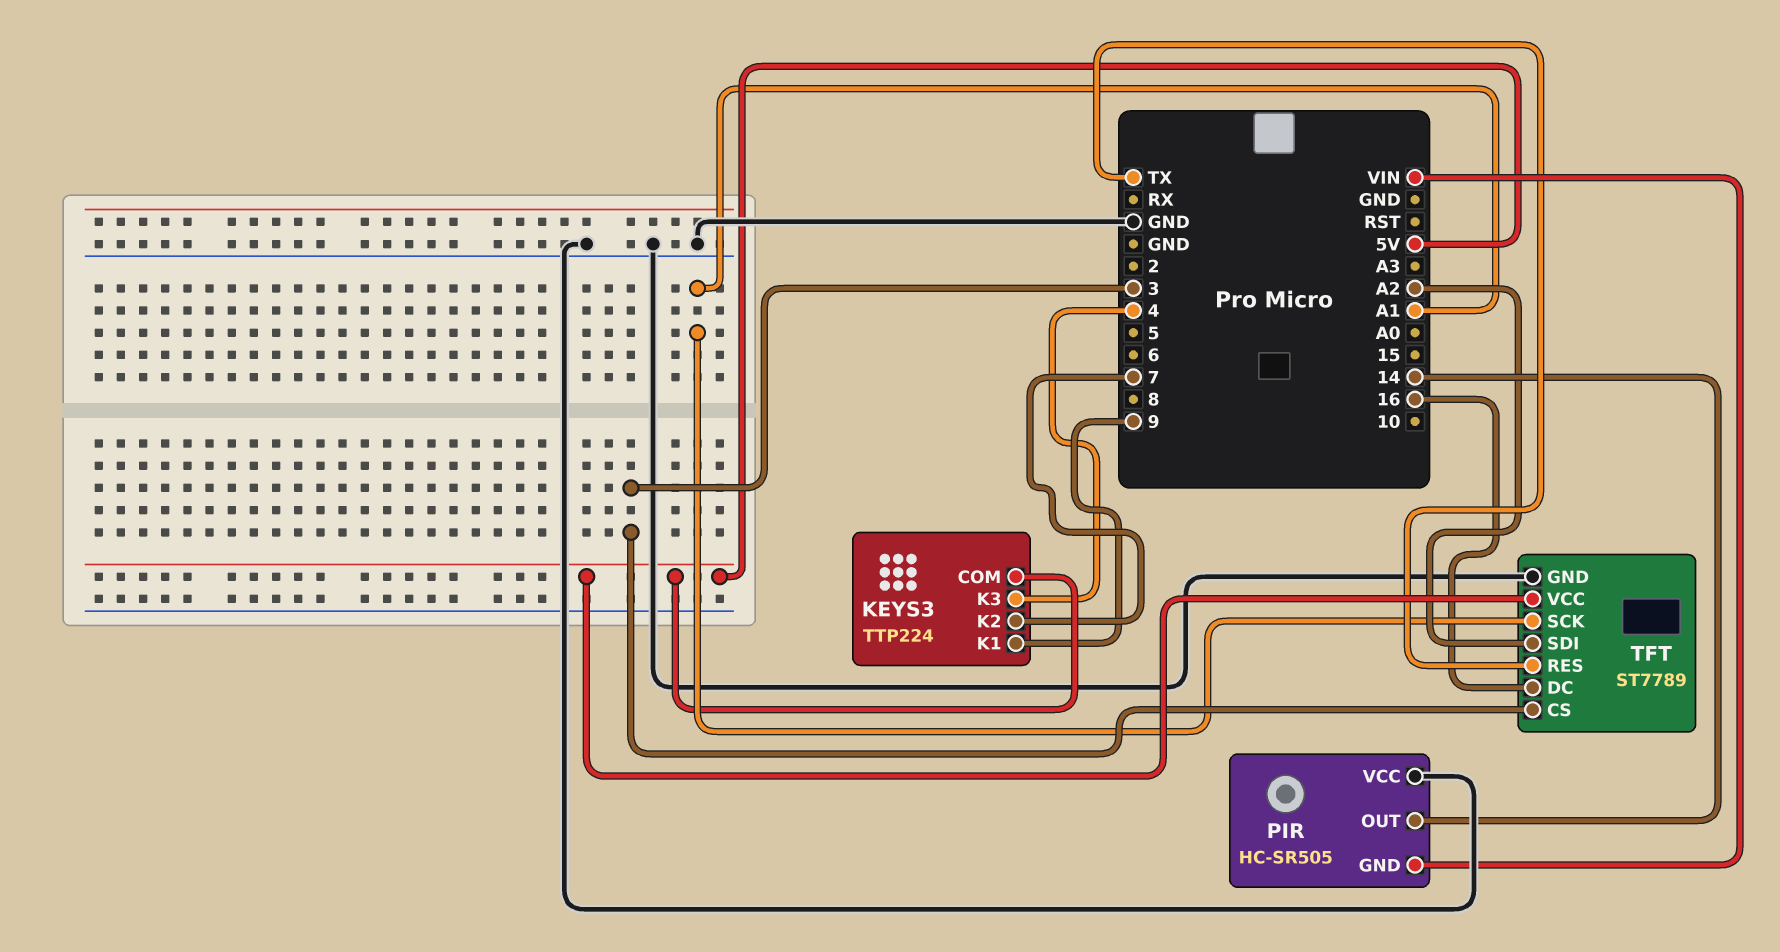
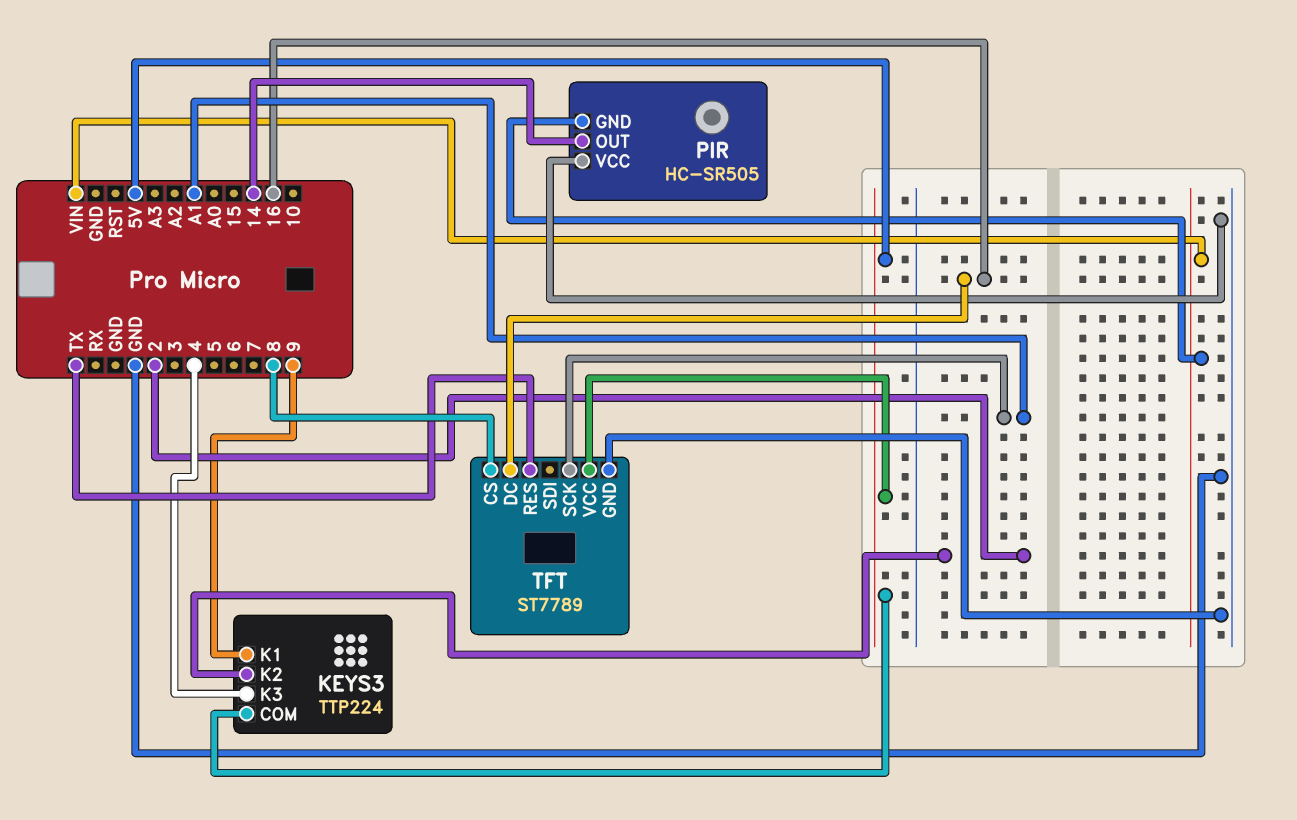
KEYS3 pin K2: 7 -> 2
TFT pin CS: 3 -> 8
TFT pin SDI: A2 -> none

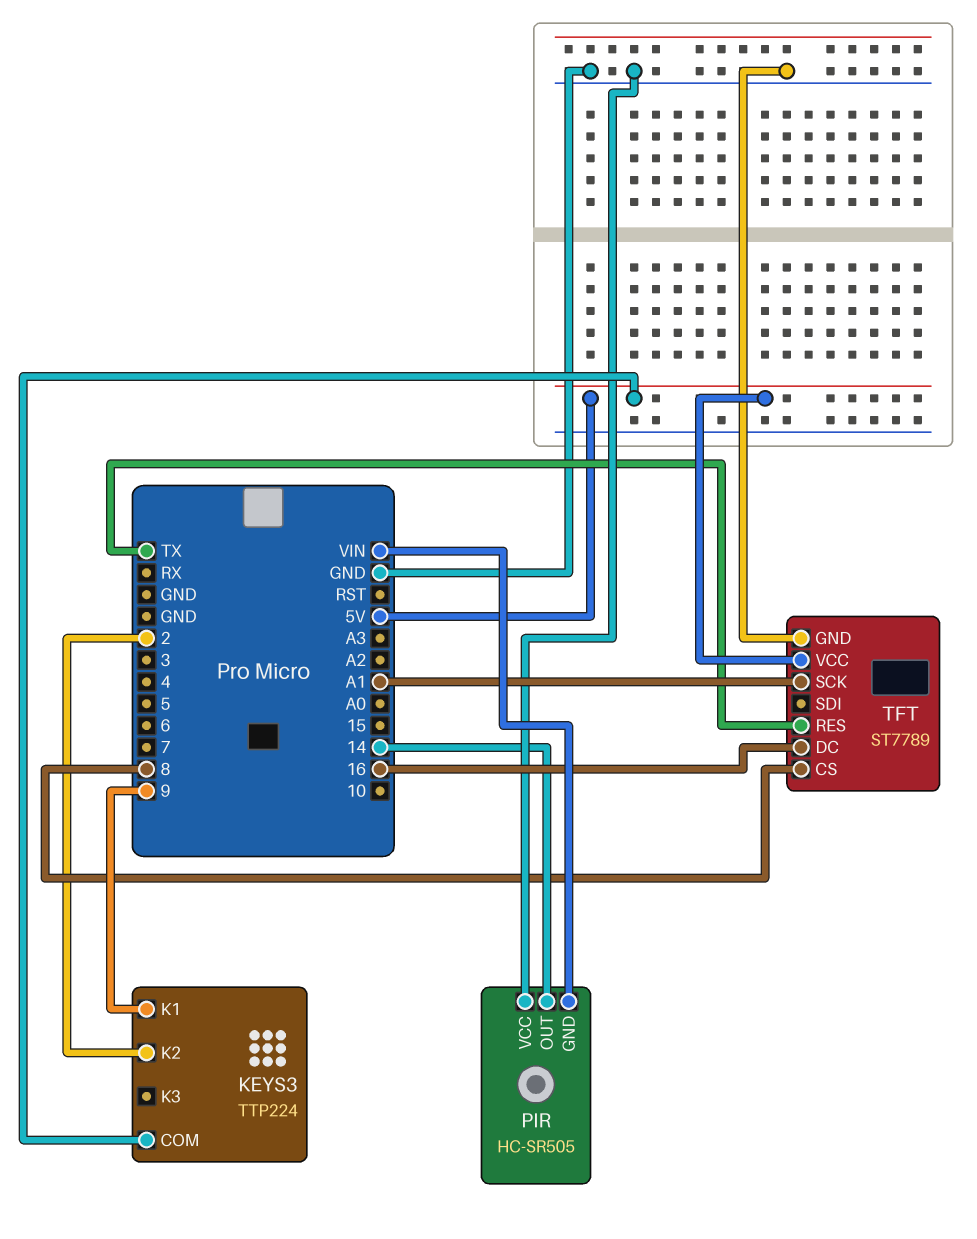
KEYS3 pin K3: 4 -> none

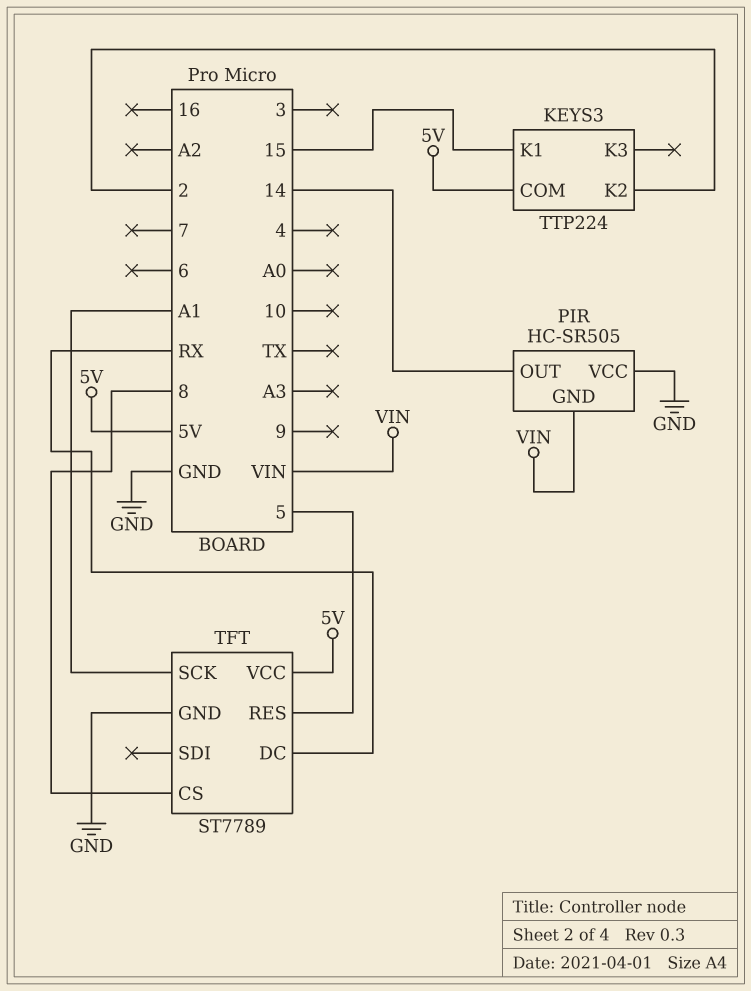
KEYS3 pin K1: 9 -> 15
TFT pin DC: 16 -> RX
TFT pin RES: TX -> 5

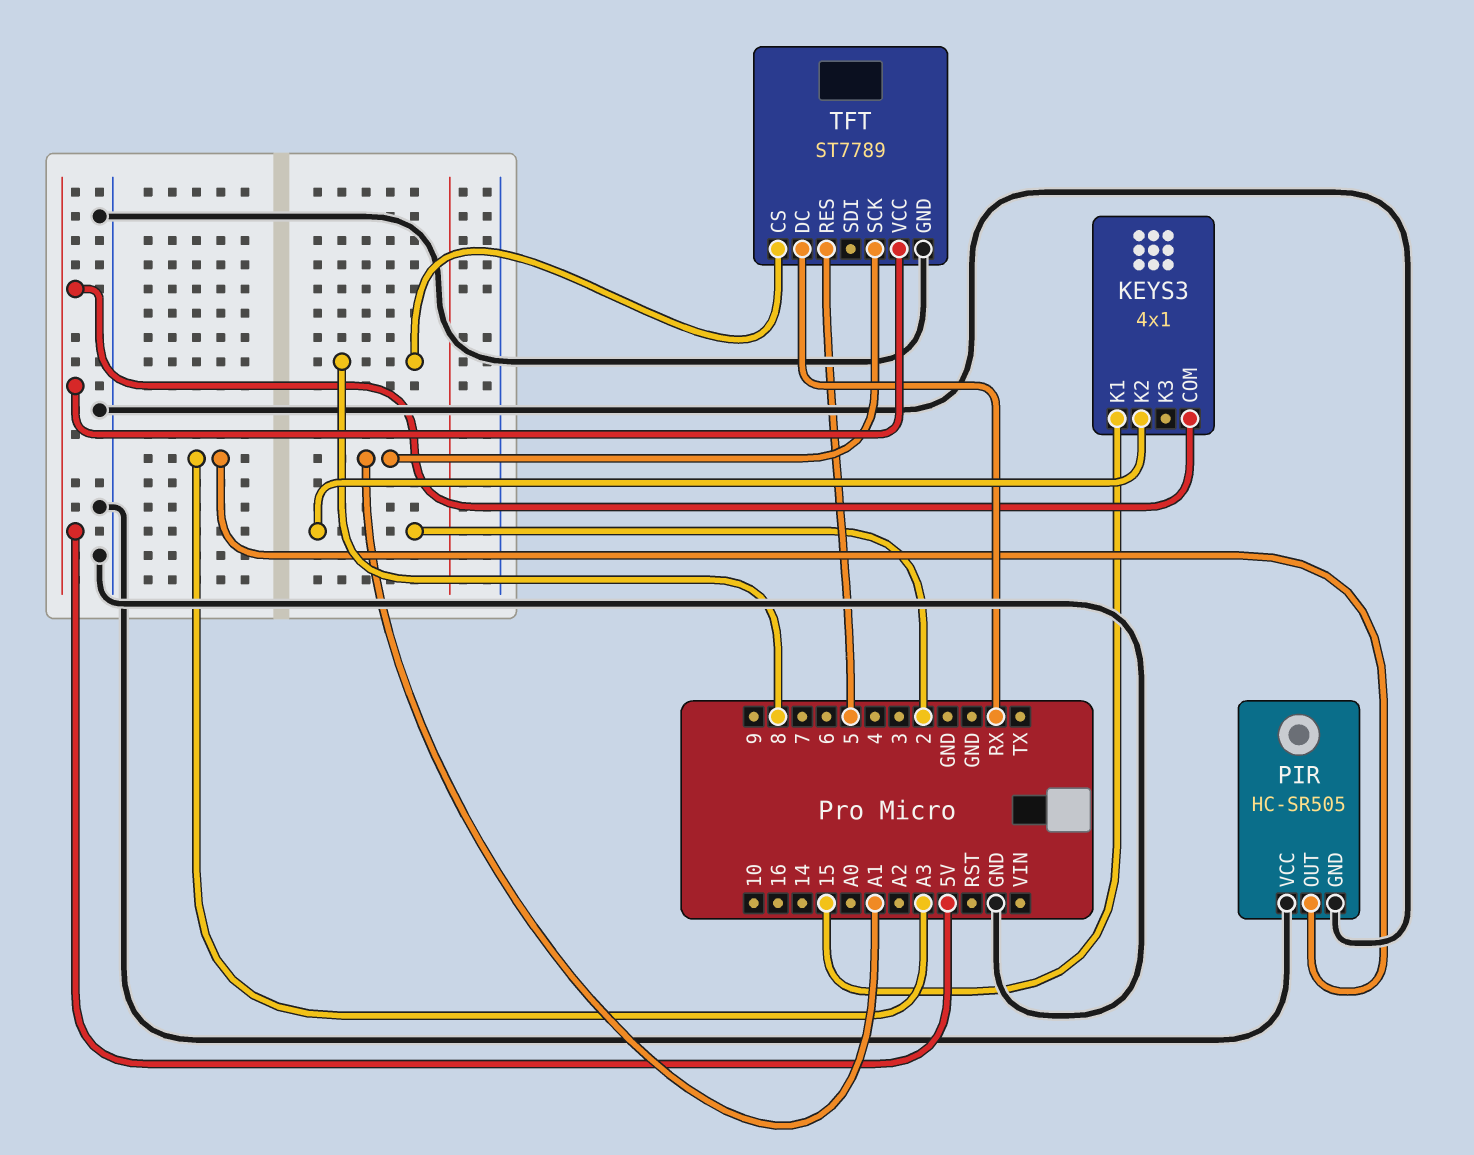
KEYS3: TTP224 -> 4x1
PIR pin GND: VIN -> GND
PIR pin OUT: 14 -> A3

